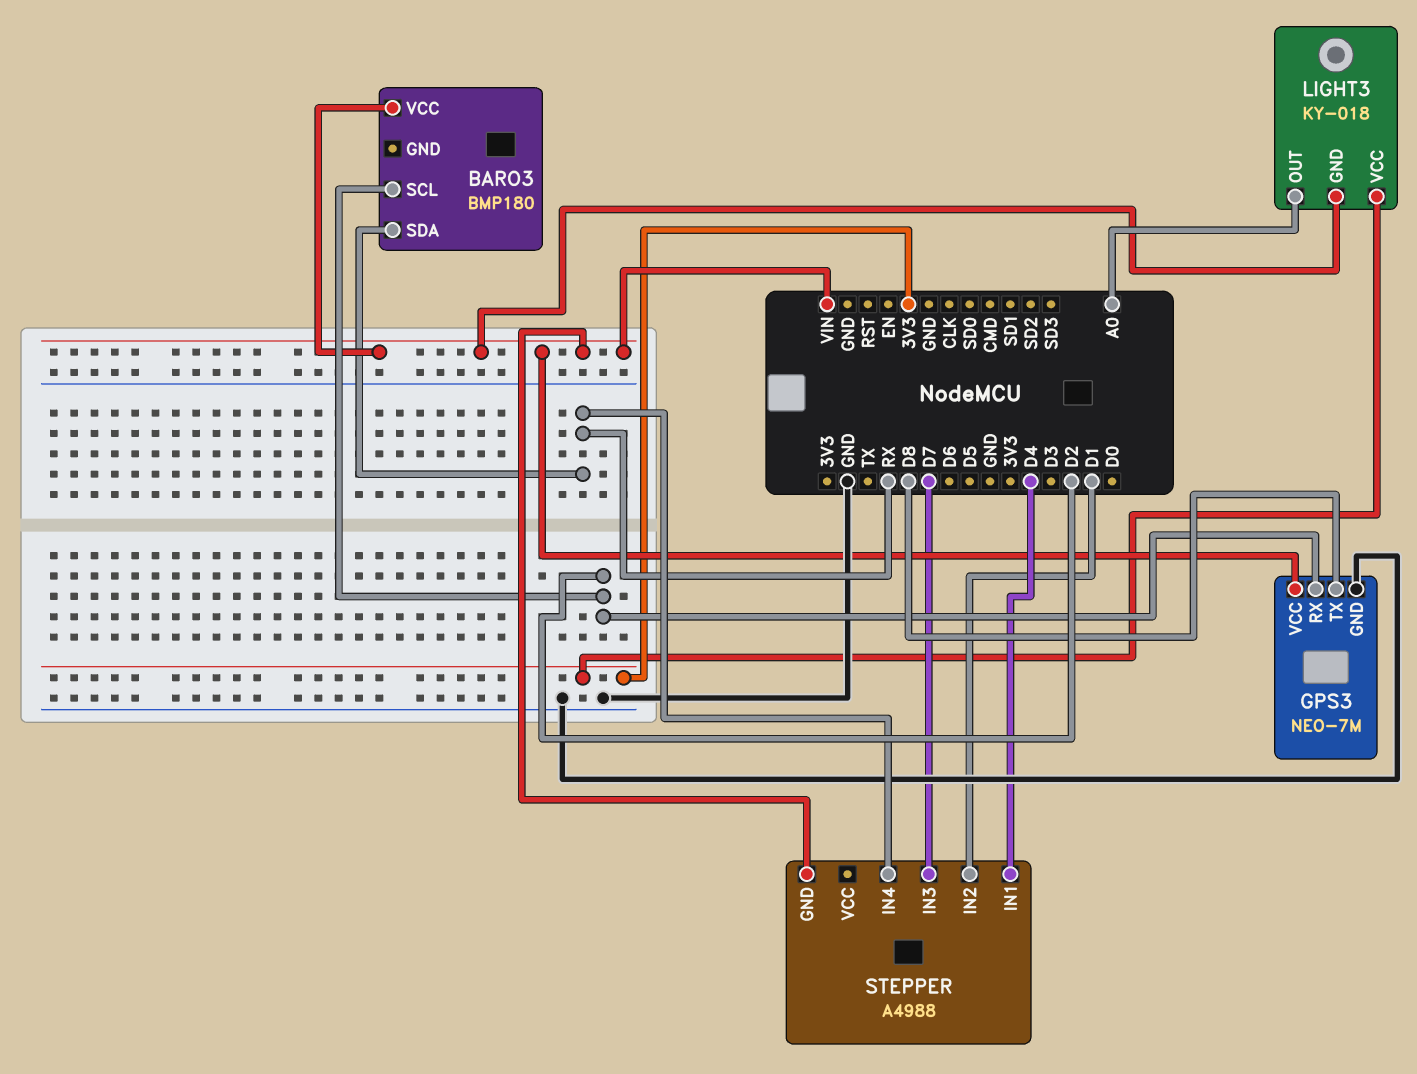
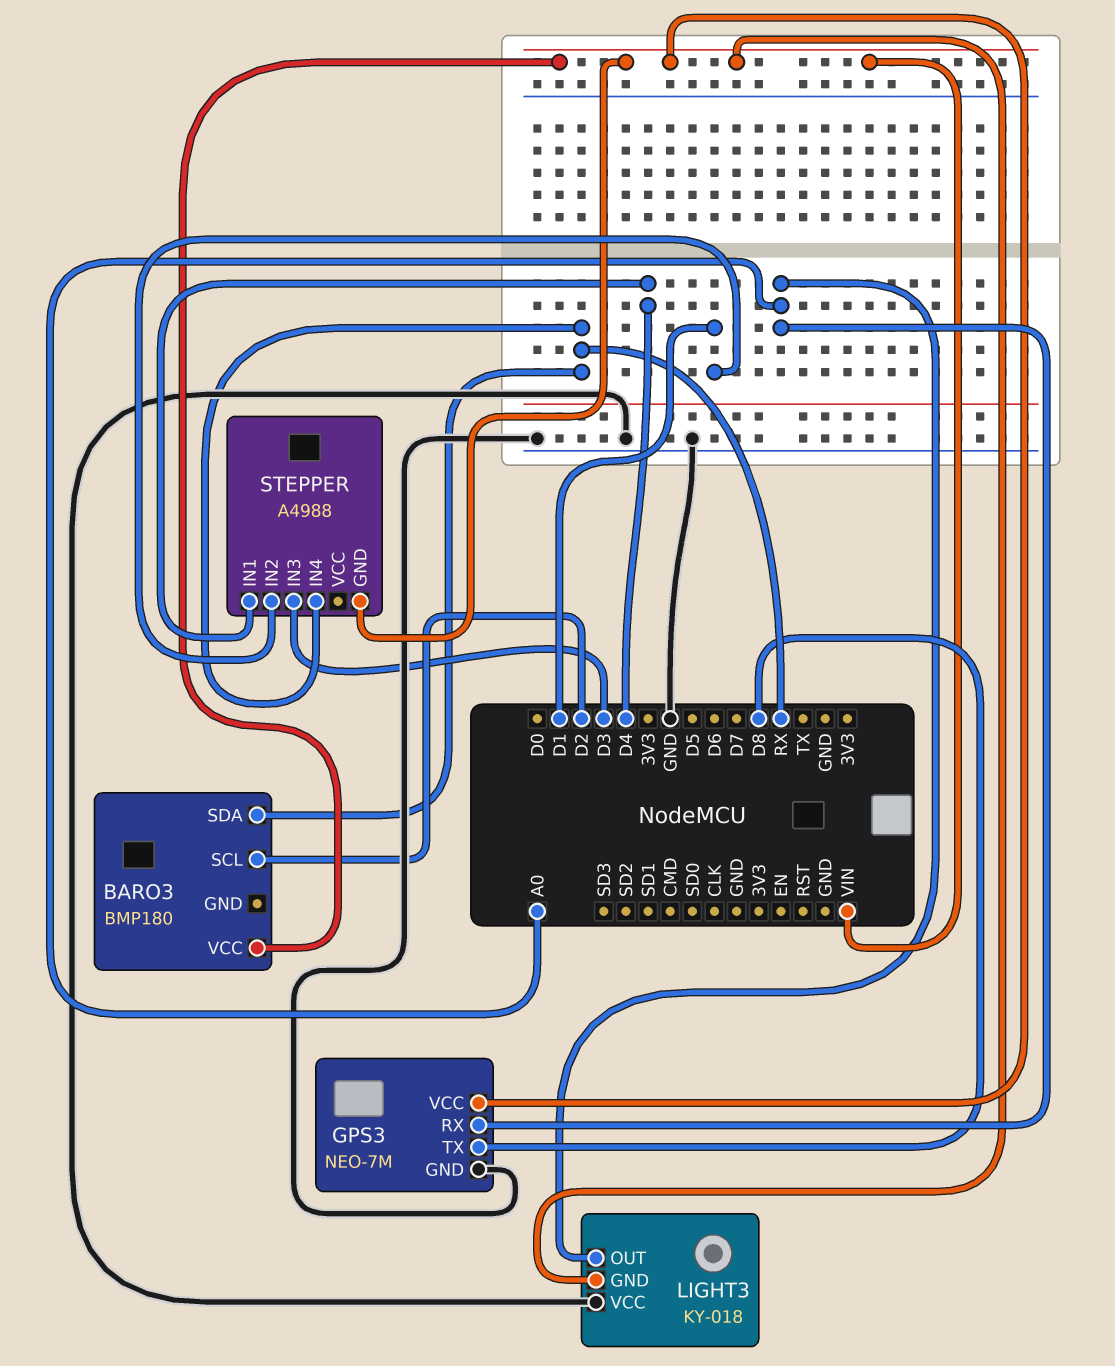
GPS3 pin RX: D2 -> A0
LIGHT3 pin VCC: 3V3 -> GND
STEPPER pin IN3: D7 -> D3

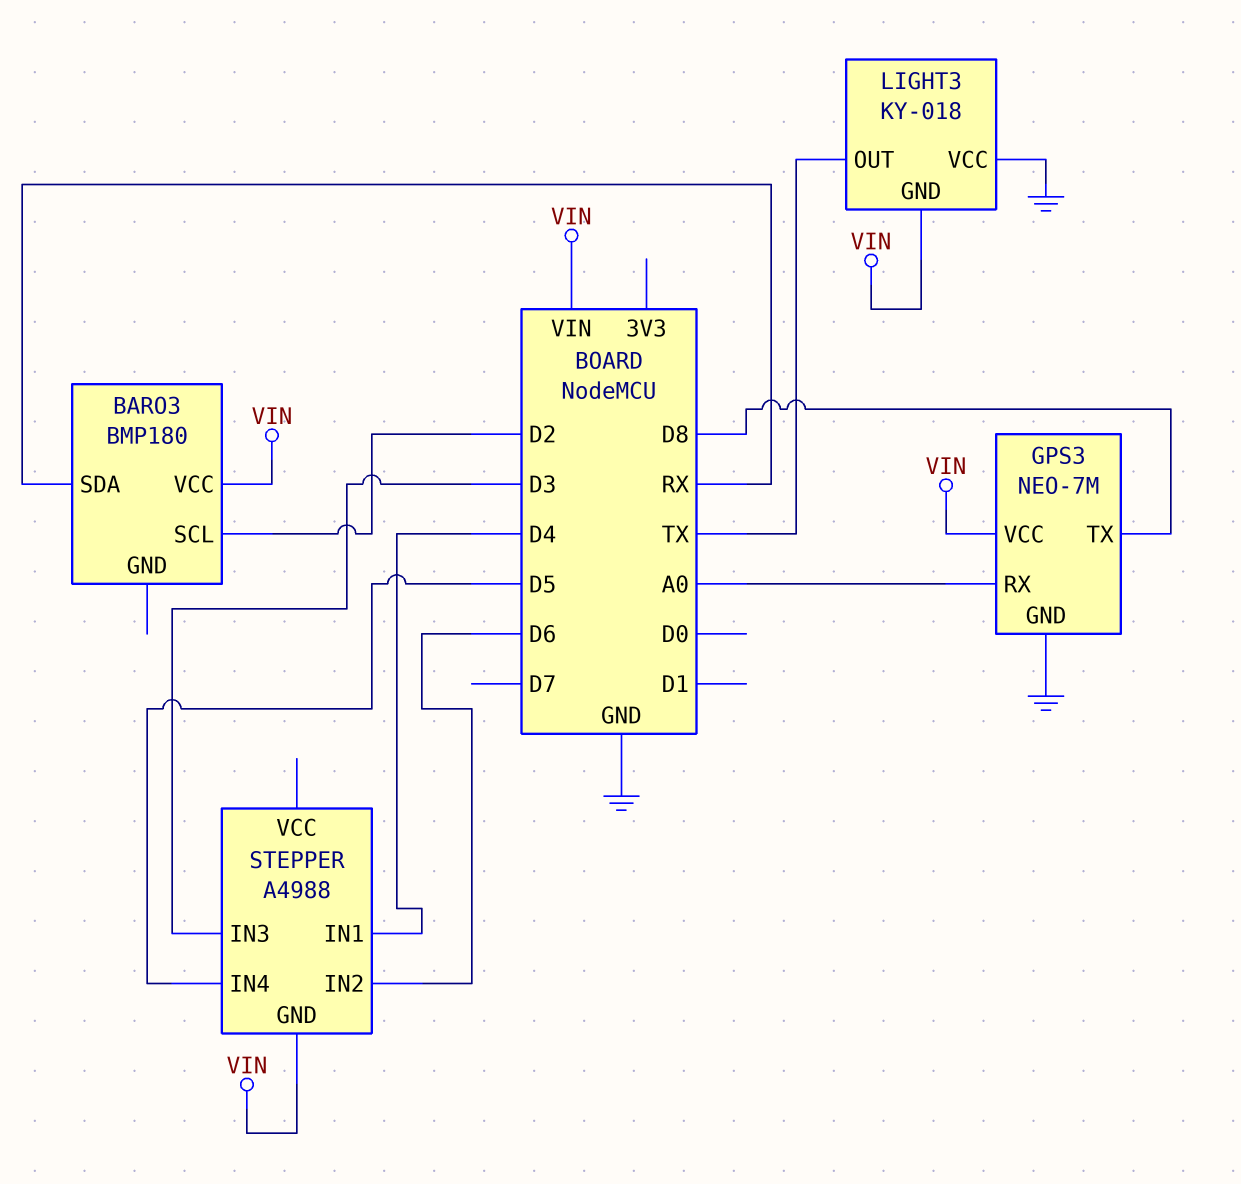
LIGHT3 pin OUT: A0 -> TX
STEPPER pin IN2: D1 -> D6
STEPPER pin IN4: RX -> D5

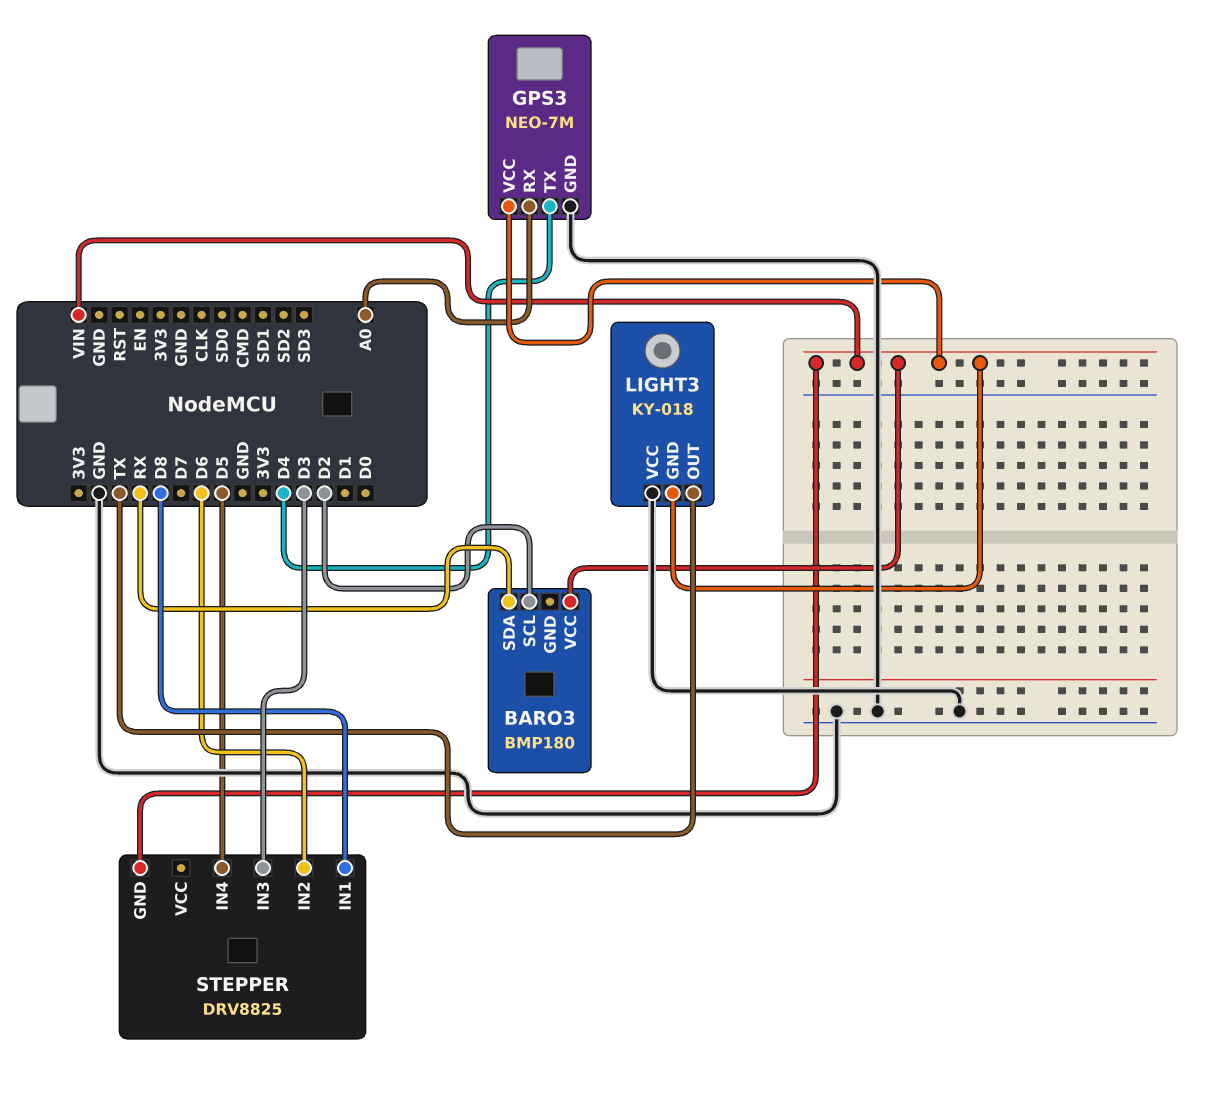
GPS3 pin TX: D8 -> D4
STEPPER: A4988 -> DRV8825
STEPPER pin IN1: D4 -> D8

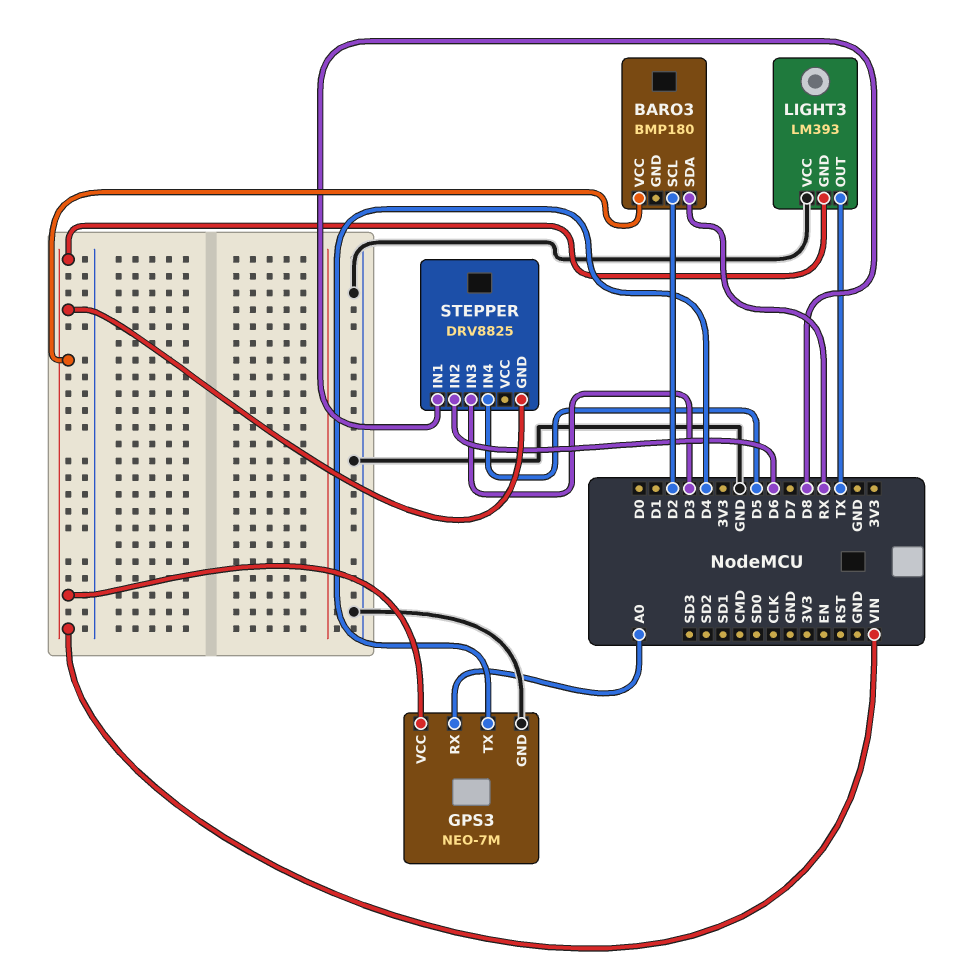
LIGHT3: KY-018 -> LM393

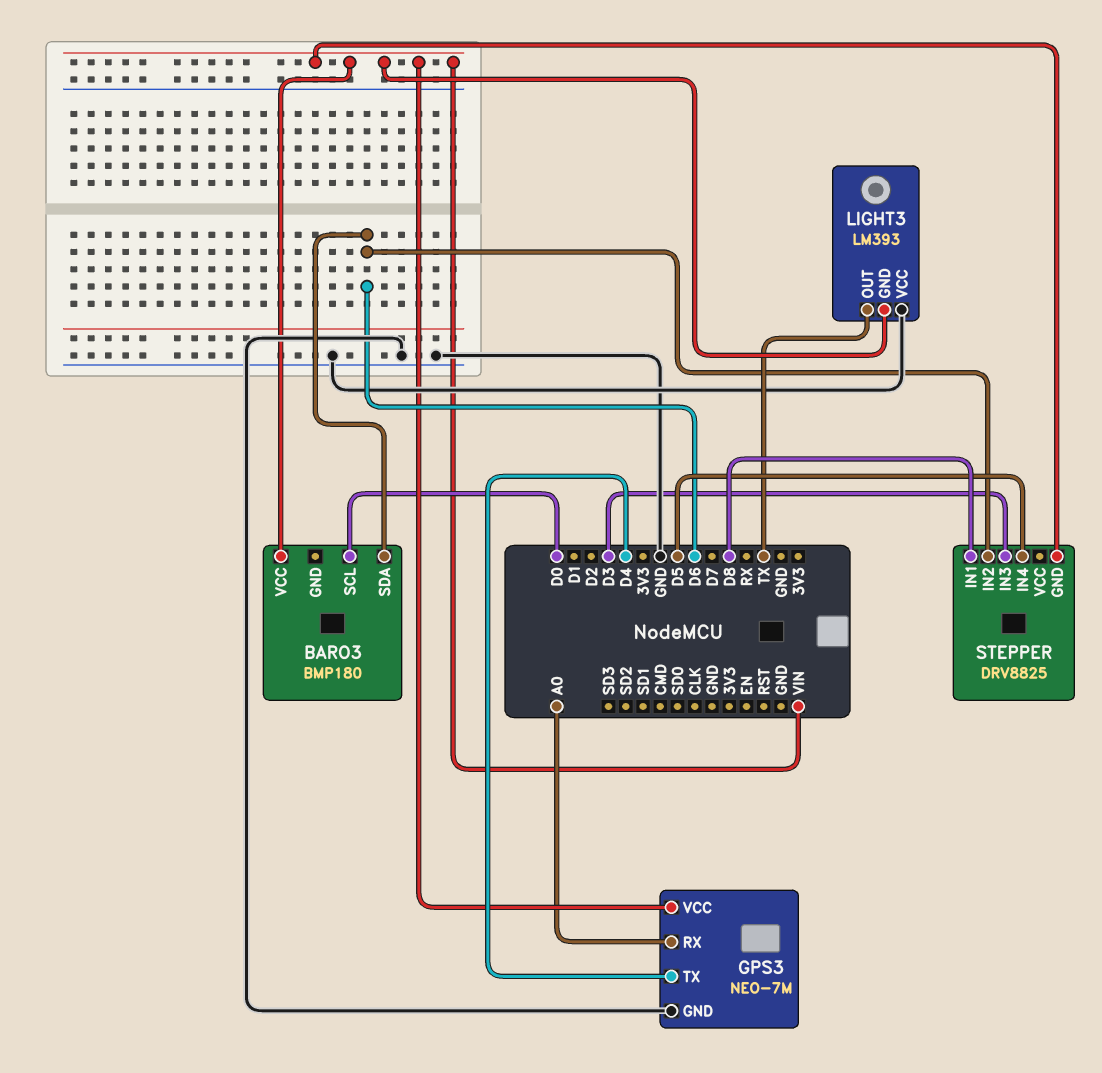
BARO3 pin SCL: D2 -> D0
BARO3 pin SDA: RX -> D6

